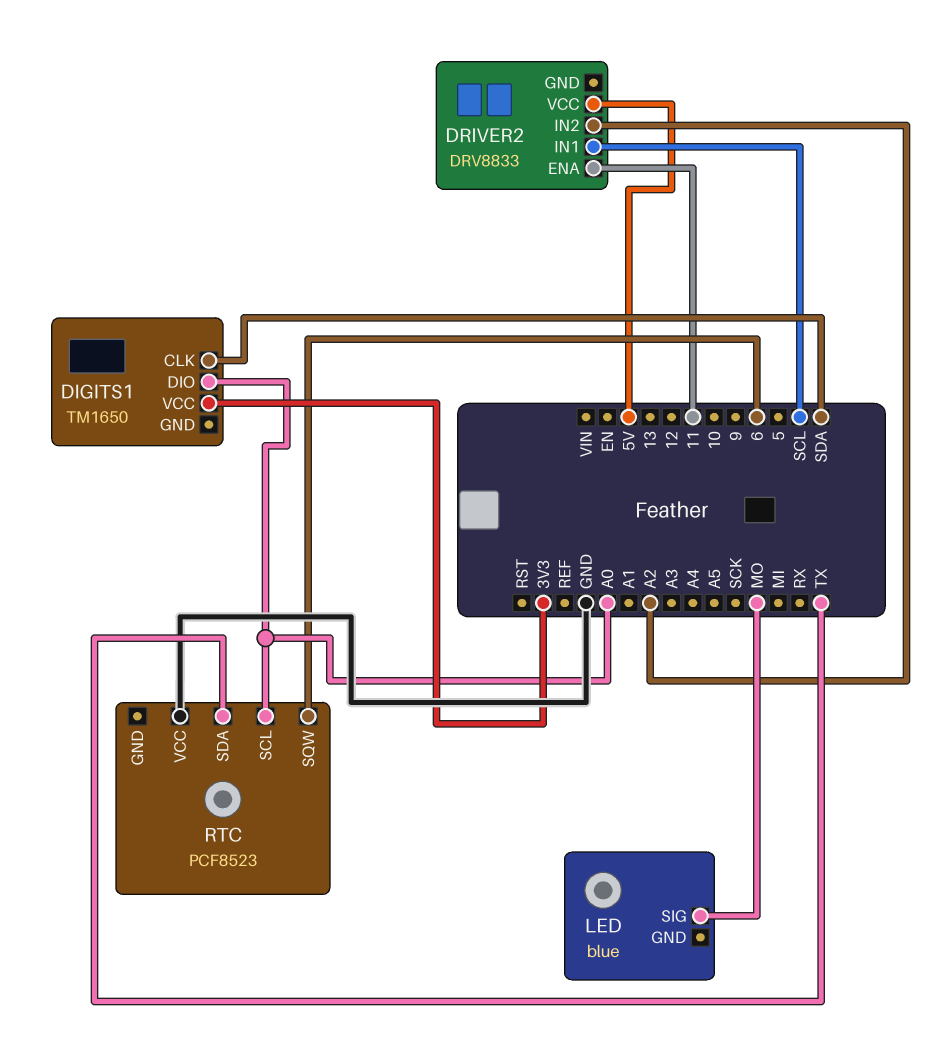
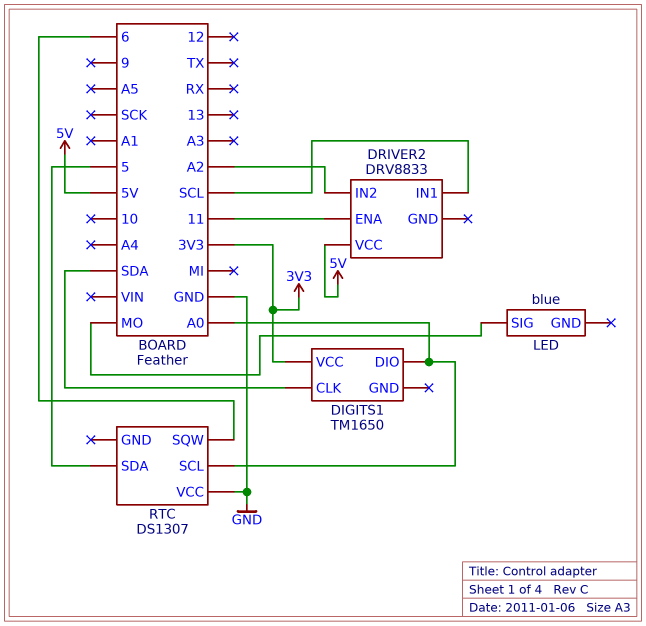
RTC: PCF8523 -> DS1307
RTC pin SDA: TX -> 5

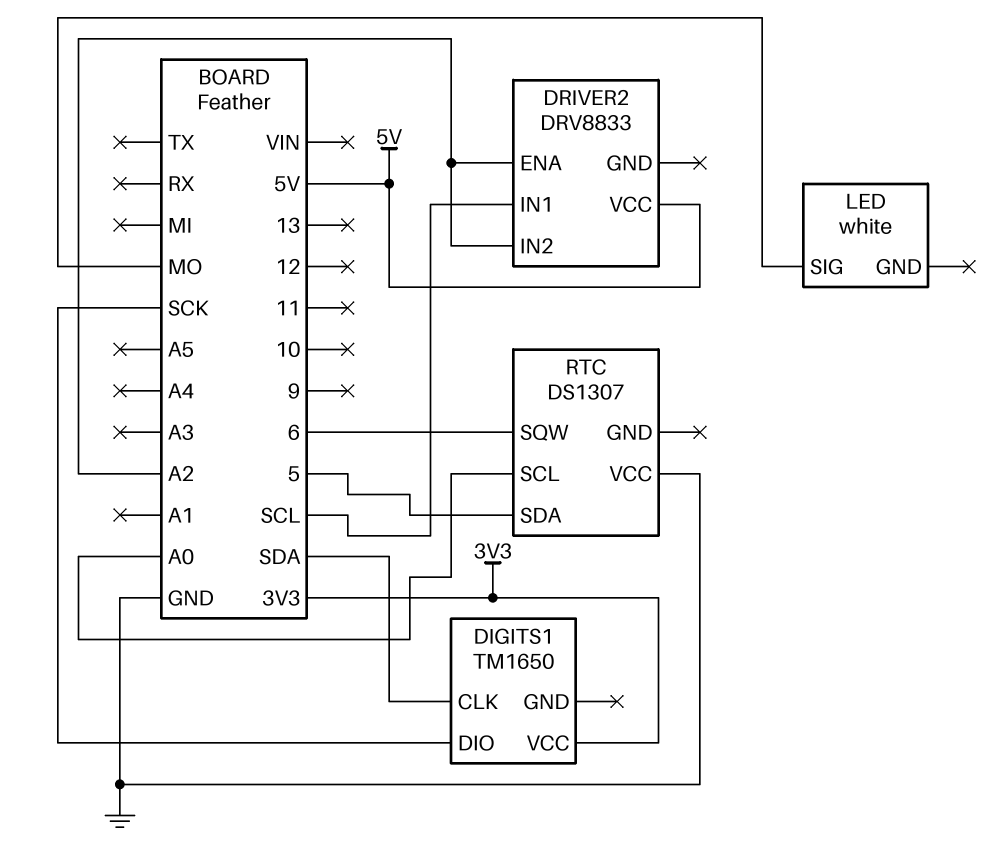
DIGITS1 pin DIO: A0 -> SCK
DRIVER2 pin ENA: 11 -> A2
LED: blue -> white

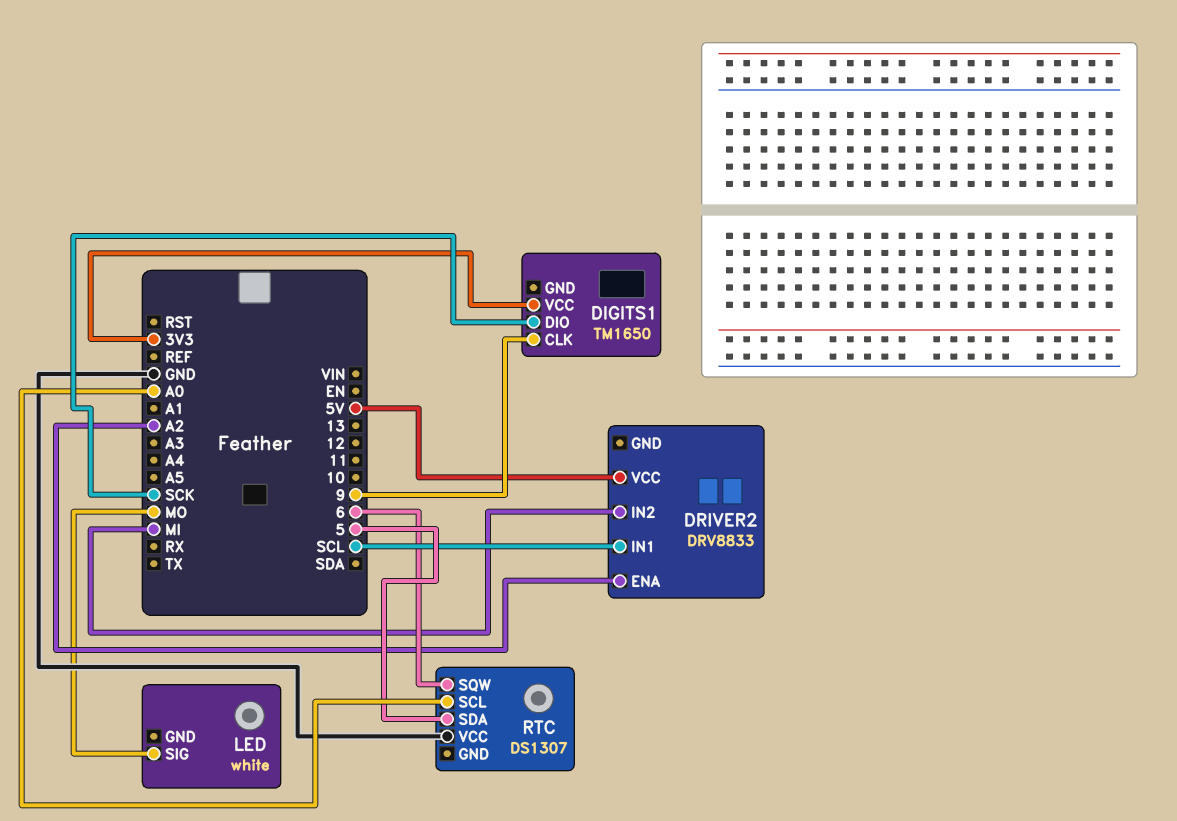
DIGITS1 pin CLK: SDA -> 9
DRIVER2 pin IN2: A2 -> MI

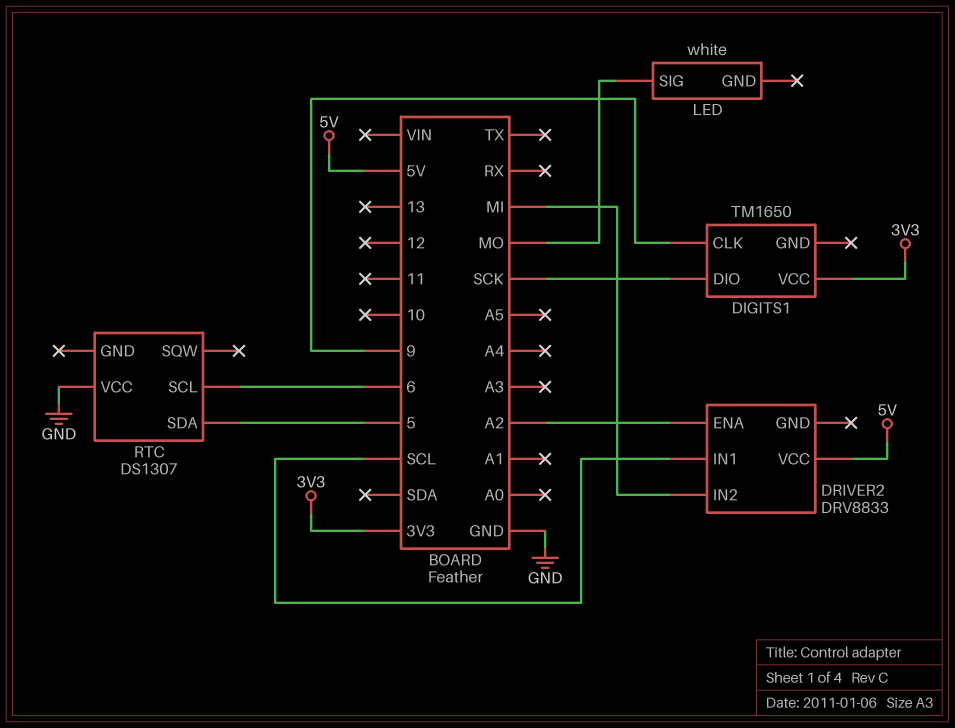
RTC pin SCL: A0 -> 6
RTC pin SQW: 6 -> none

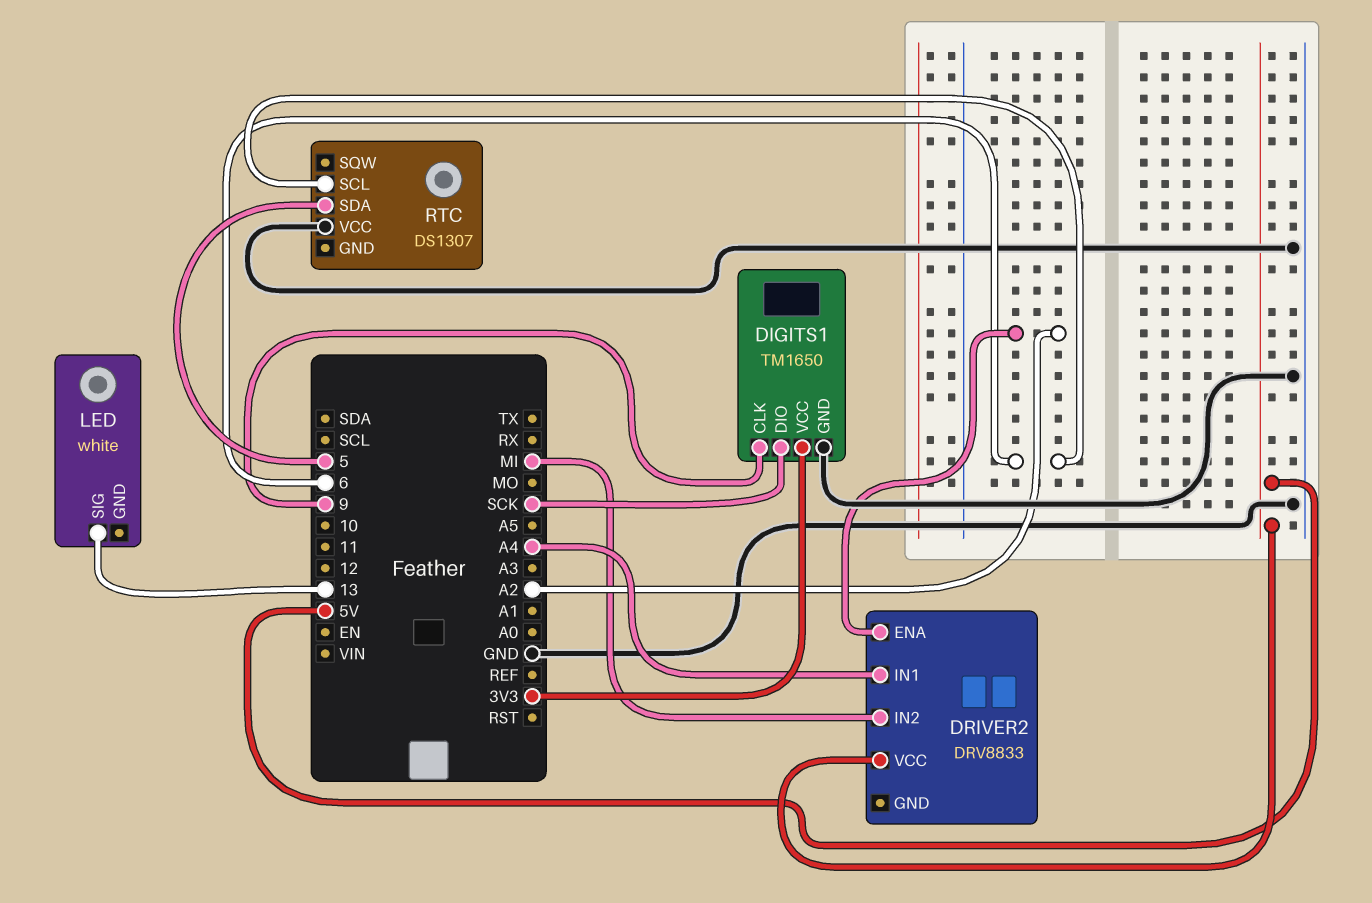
DIGITS1 pin GND: none -> GND
DRIVER2 pin IN1: SCL -> A4
LED pin SIG: MO -> 13

